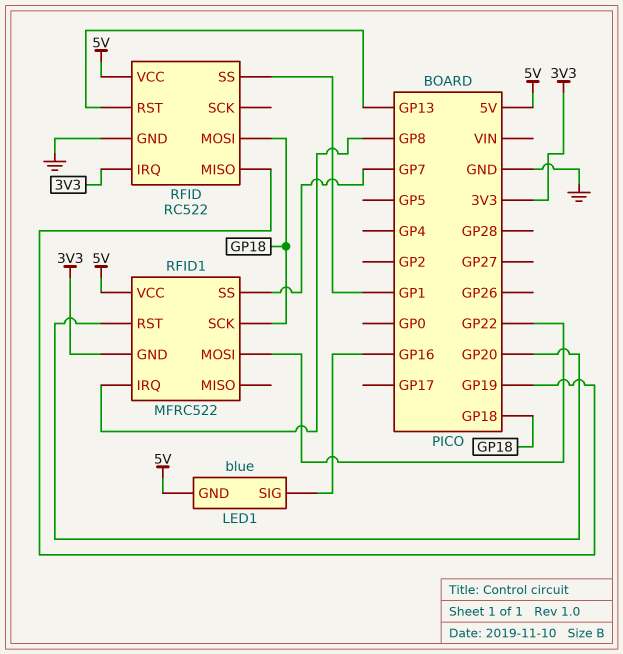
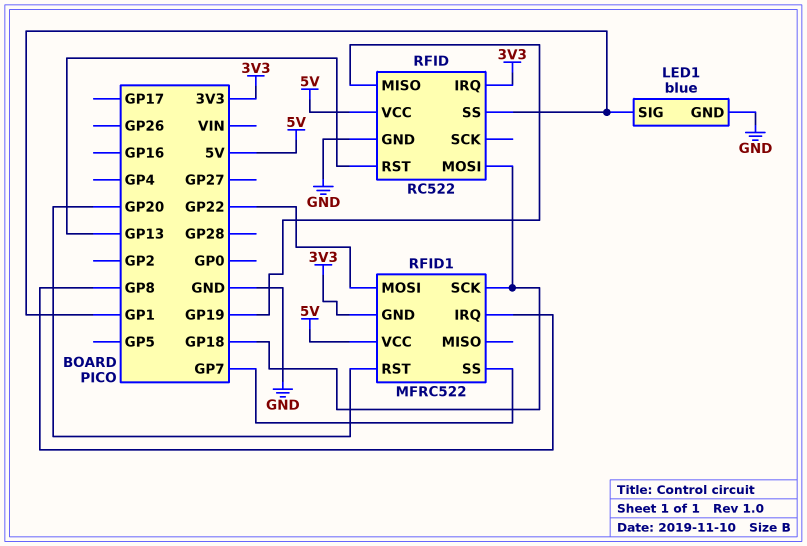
LED1 pin GND: 5V -> GND
LED1 pin SIG: GP16 -> GP1

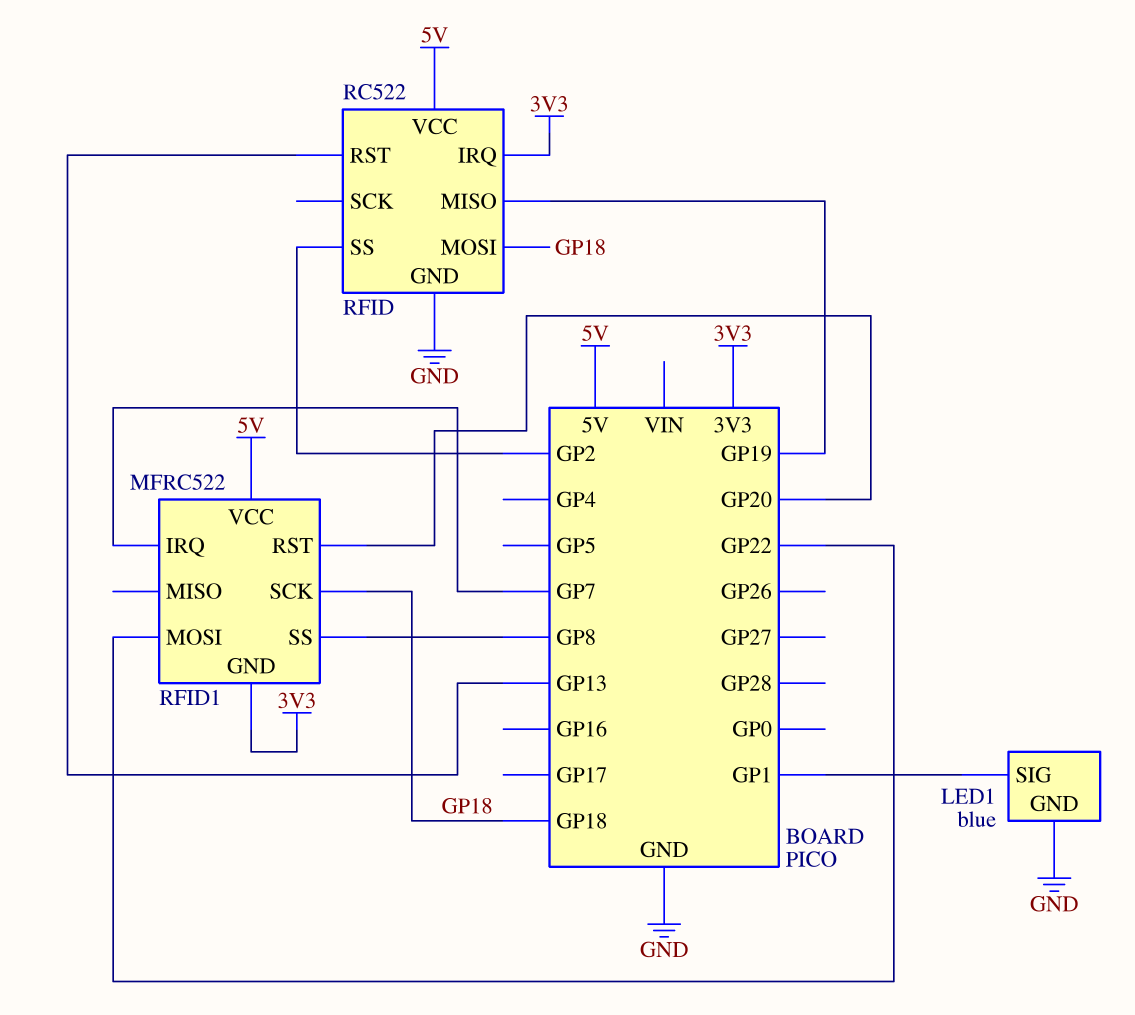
RFID pin SS: GP1 -> GP2
RFID1 pin IRQ: GP8 -> GP7
RFID1 pin SS: GP7 -> GP8

